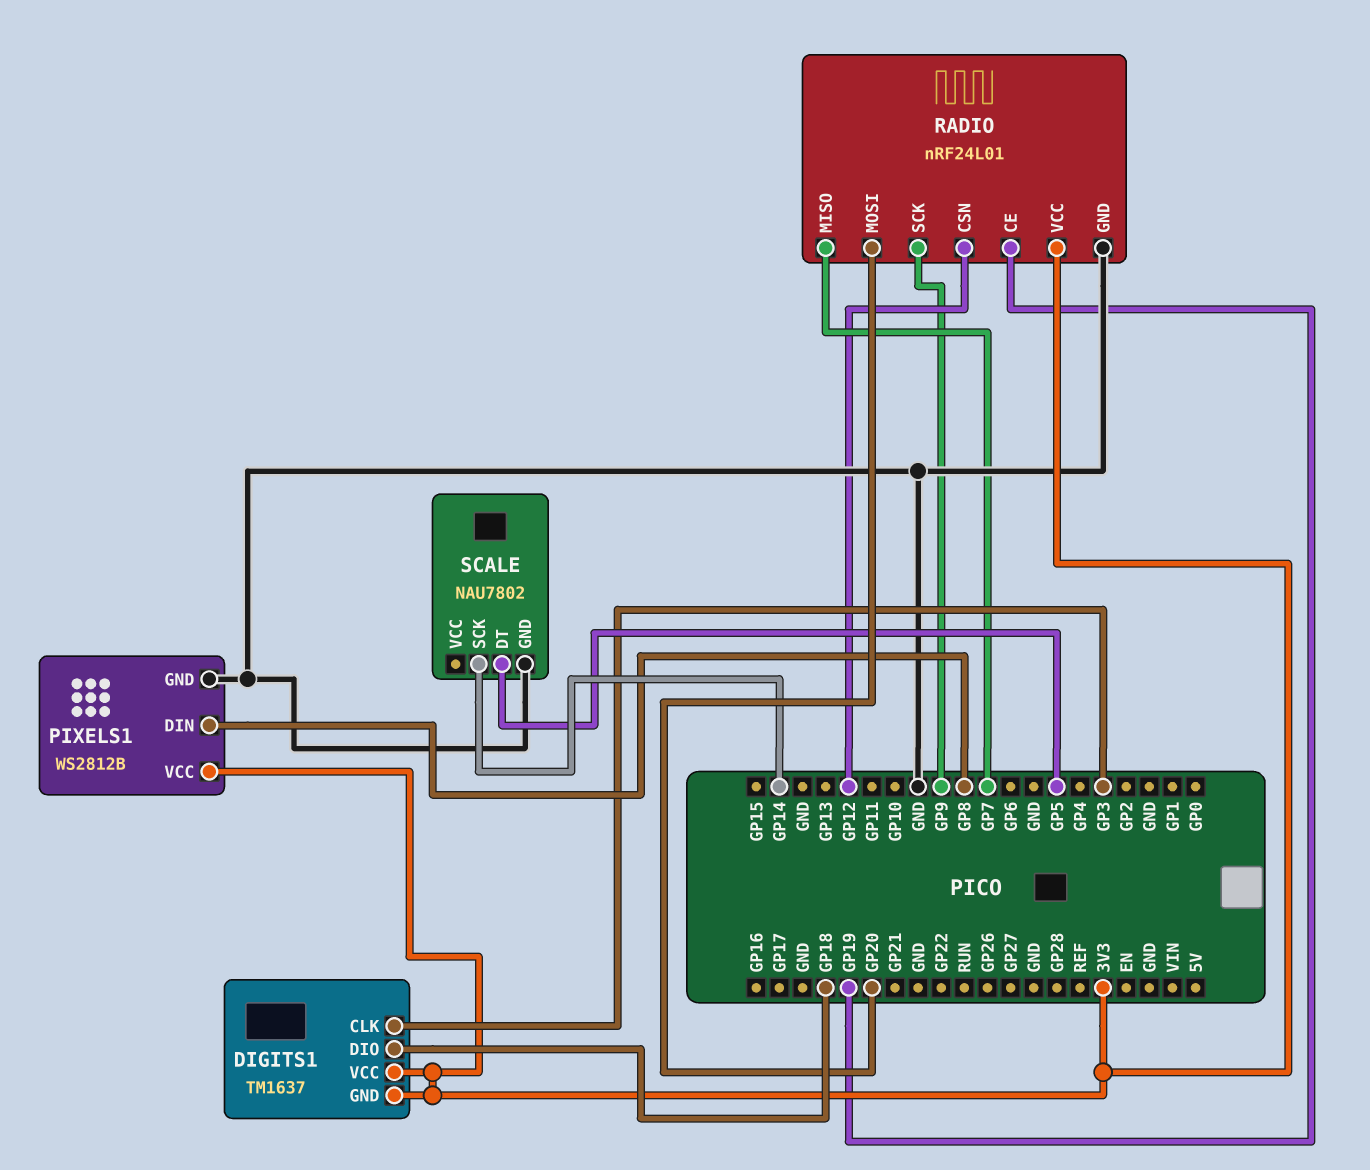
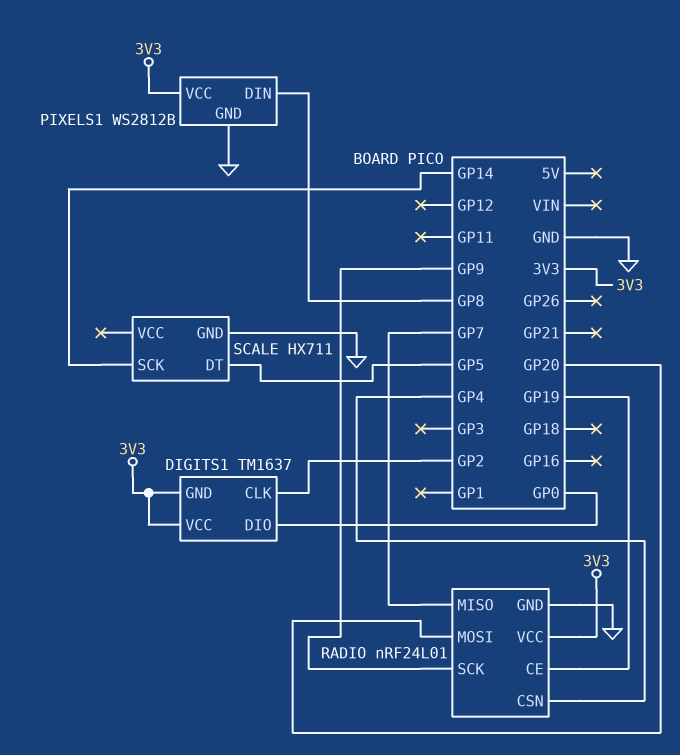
DIGITS1 pin CLK: GP3 -> GP2
DIGITS1 pin DIO: GP18 -> GP0
RADIO pin CSN: GP12 -> GP4
SCALE: NAU7802 -> HX711

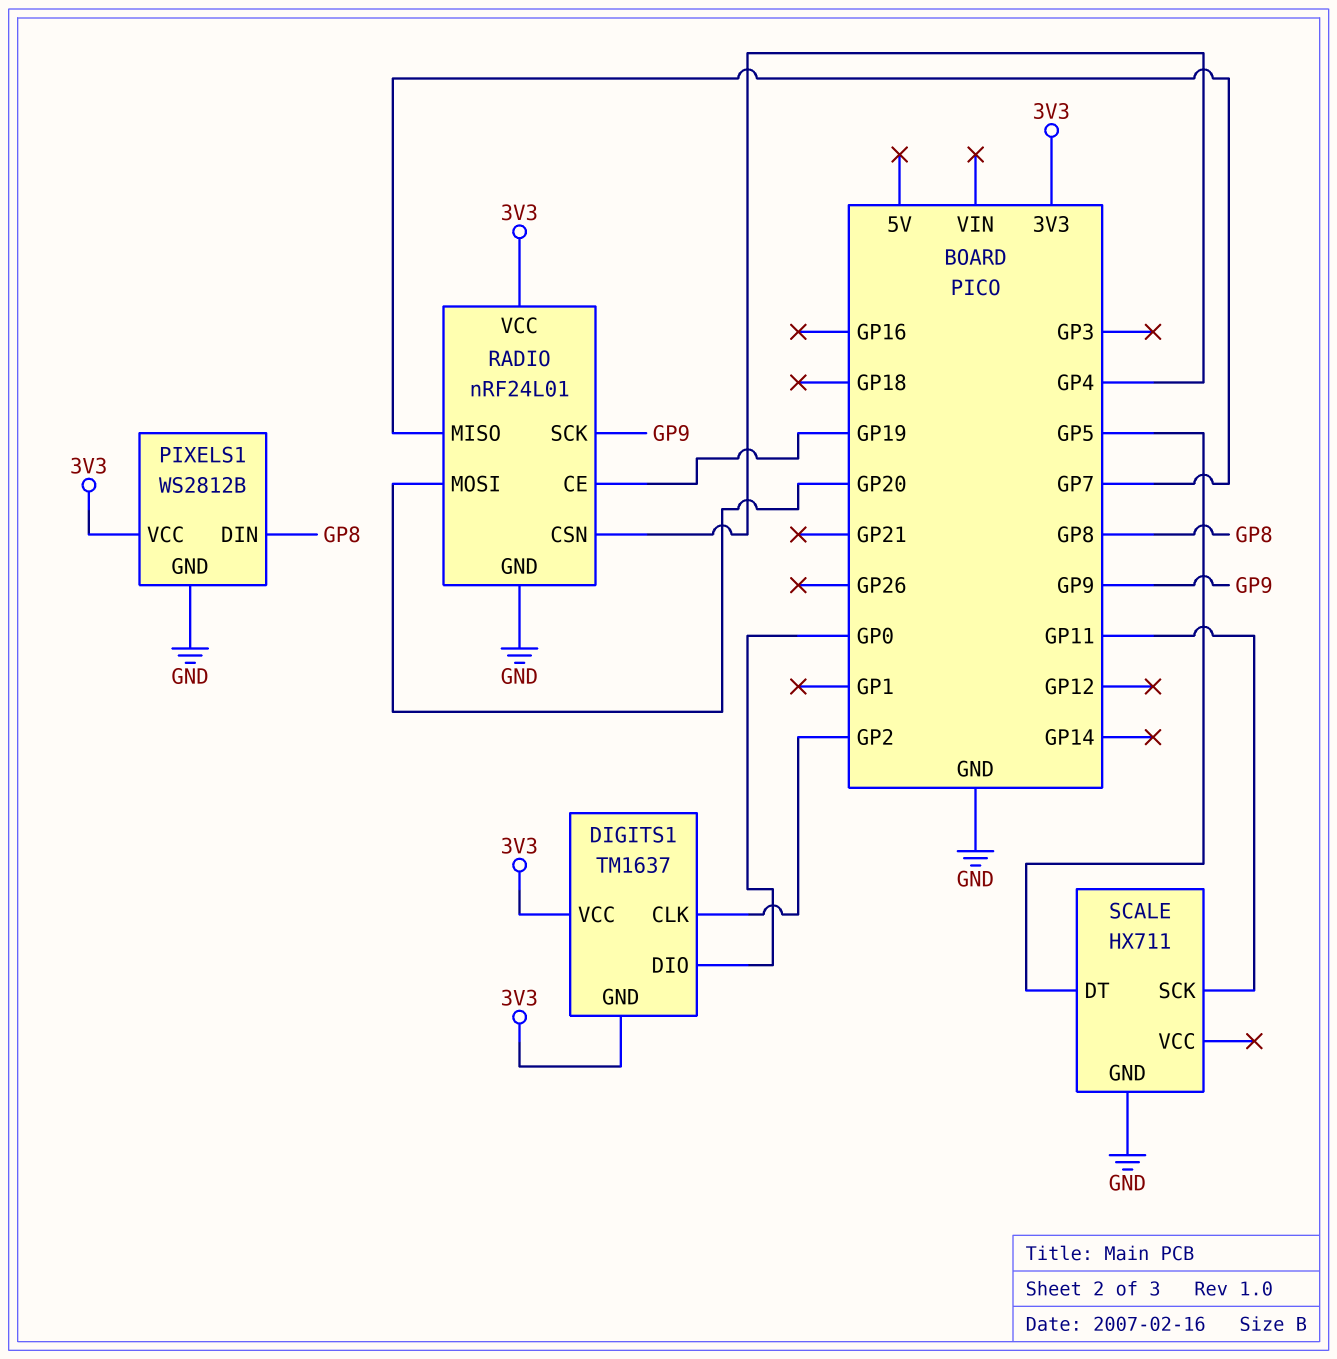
SCALE pin SCK: GP14 -> GP11

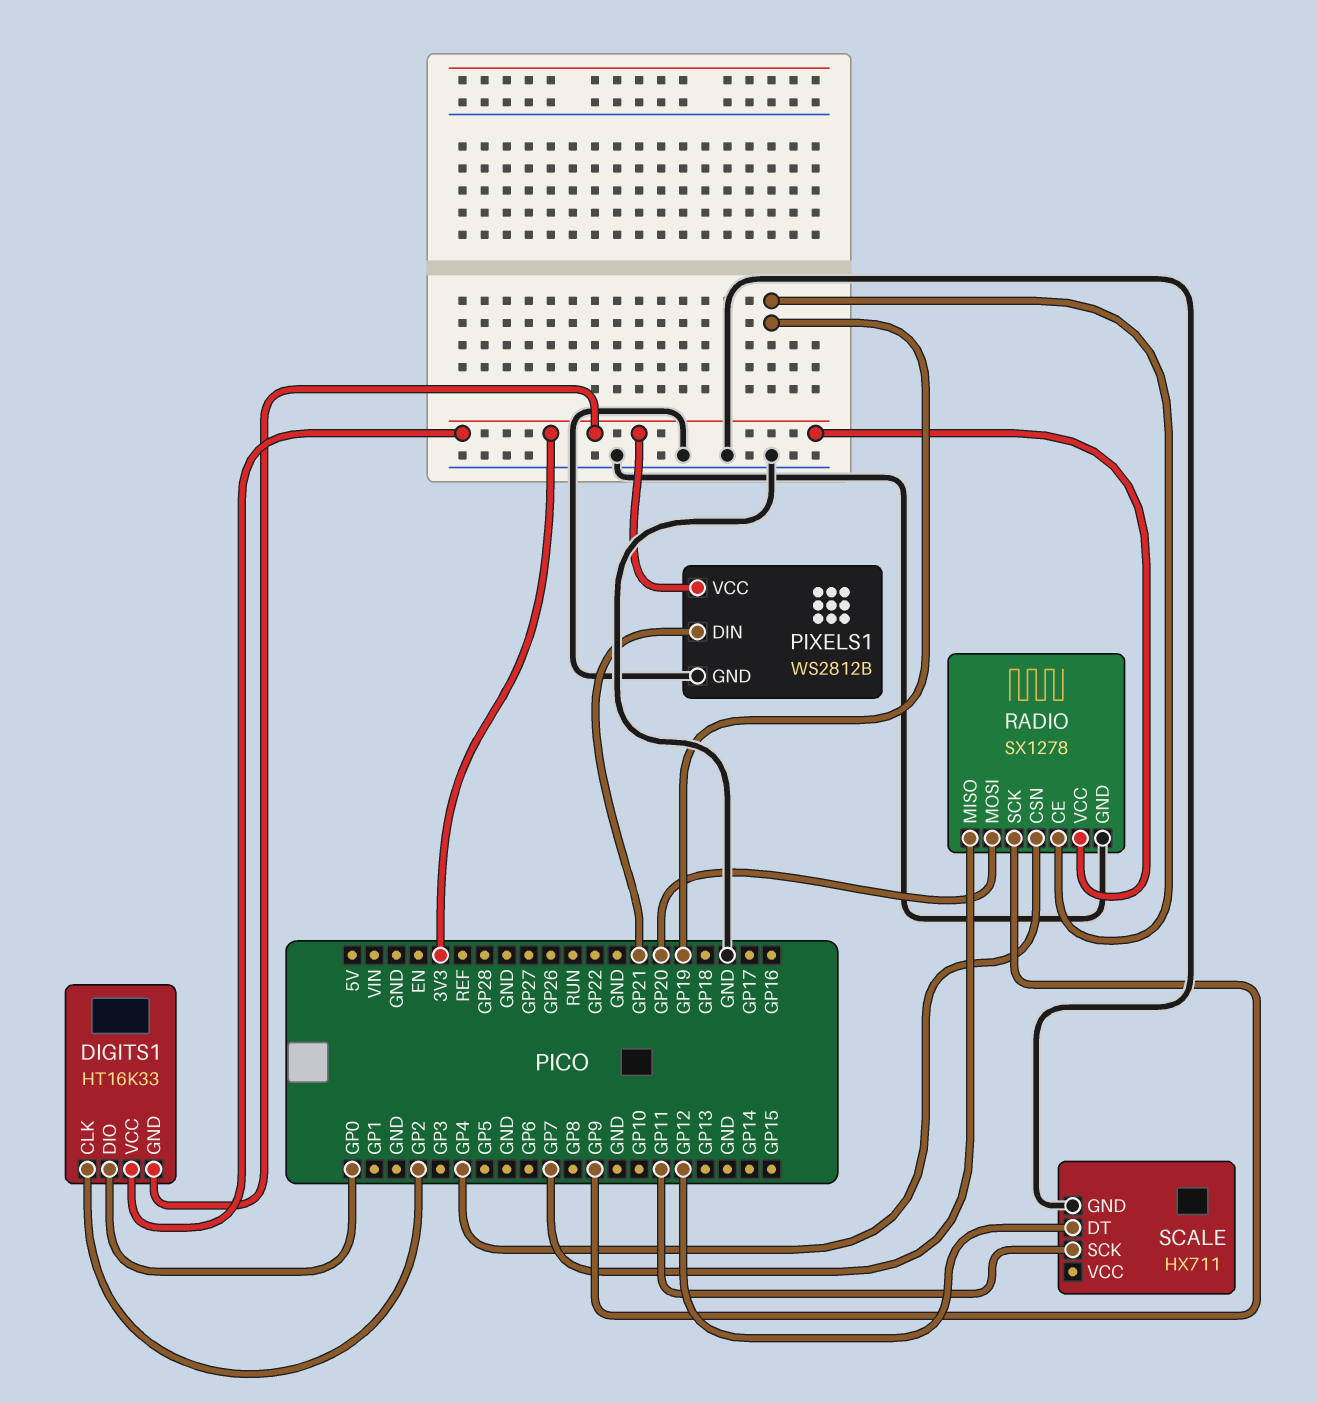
DIGITS1: TM1637 -> HT16K33
PIXELS1 pin DIN: GP8 -> GP21
RADIO: nRF24L01 -> SX1278
SCALE pin DT: GP5 -> GP12

